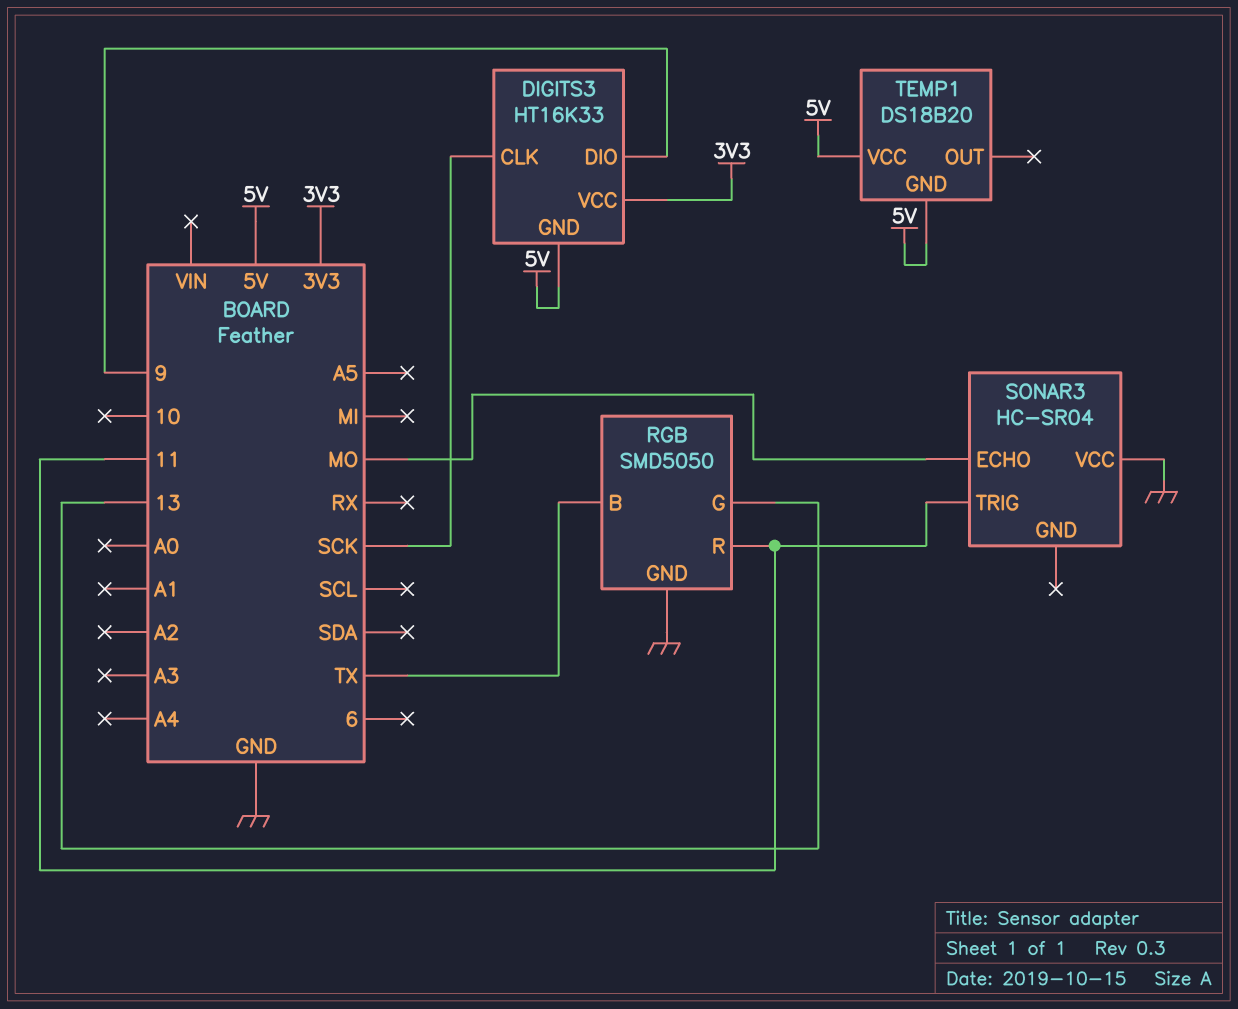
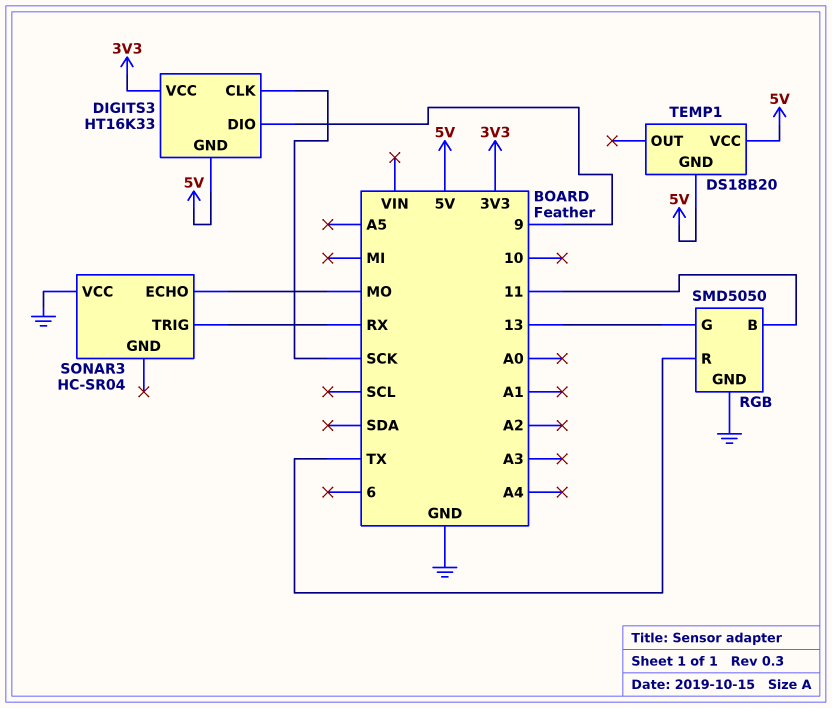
RGB pin B: TX -> 11
RGB pin R: 11 -> TX
SONAR3 pin TRIG: 11 -> RX

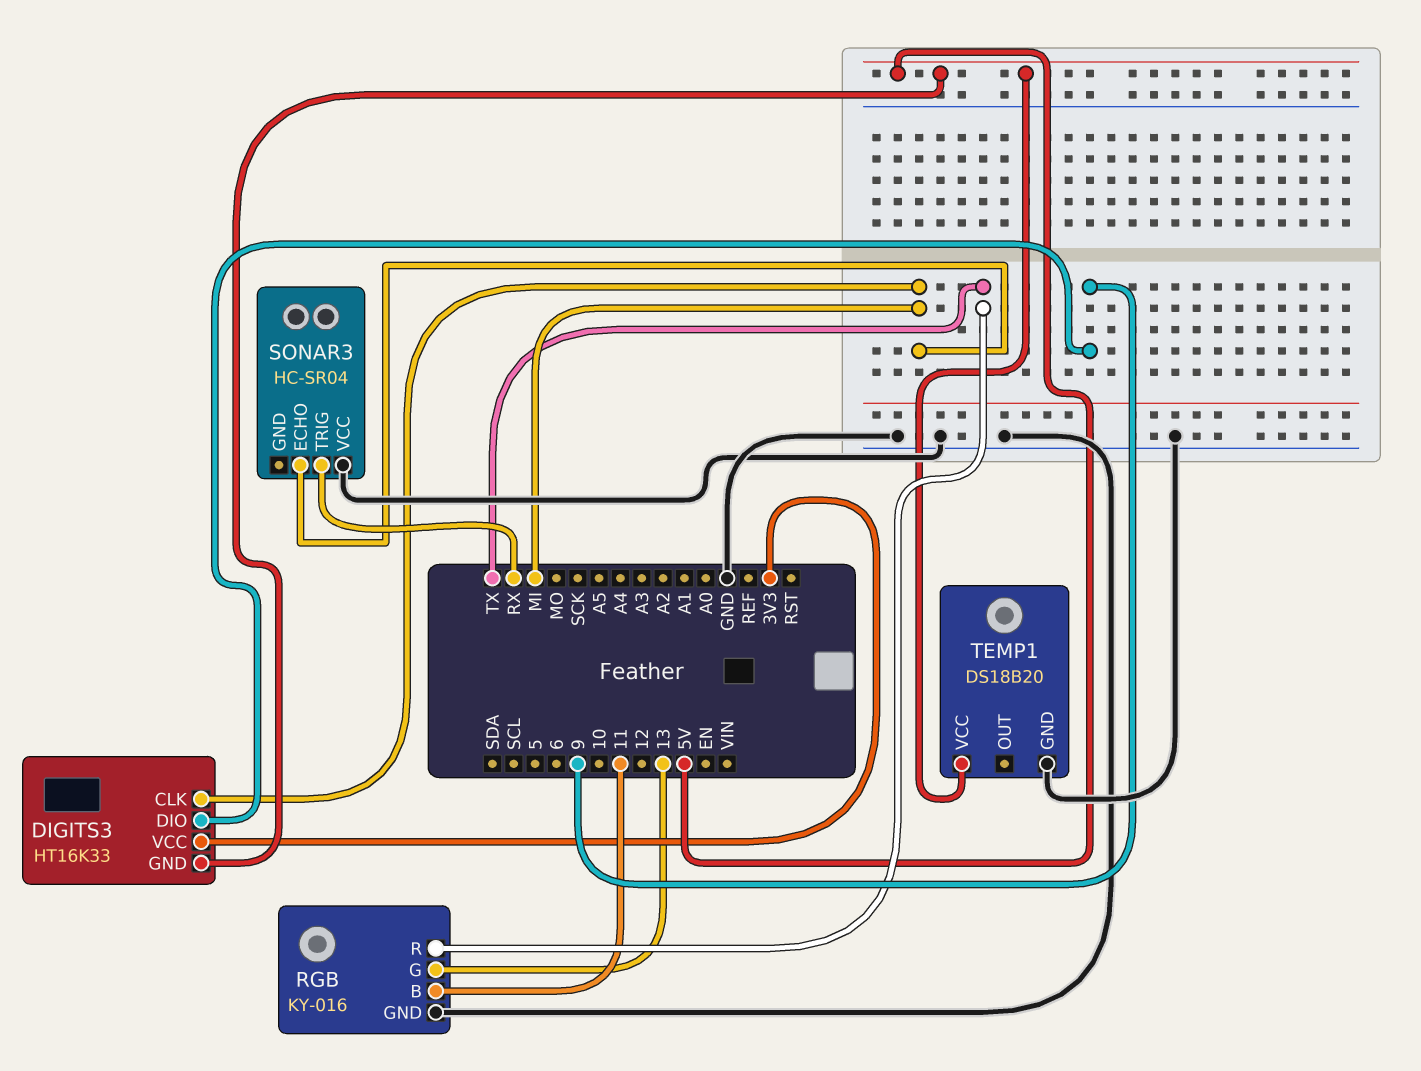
DIGITS3 pin CLK: SCK -> MI
RGB: SMD5050 -> KY-016
SONAR3 pin ECHO: MO -> MI
TEMP1 pin GND: 5V -> GND

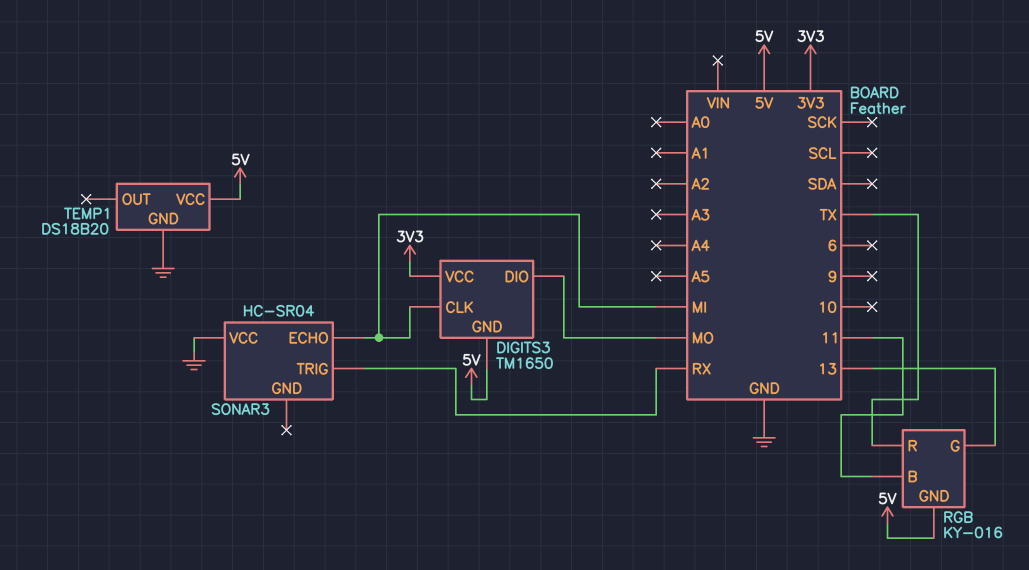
DIGITS3: HT16K33 -> TM1650
DIGITS3 pin DIO: 9 -> MO
RGB pin GND: GND -> 5V

